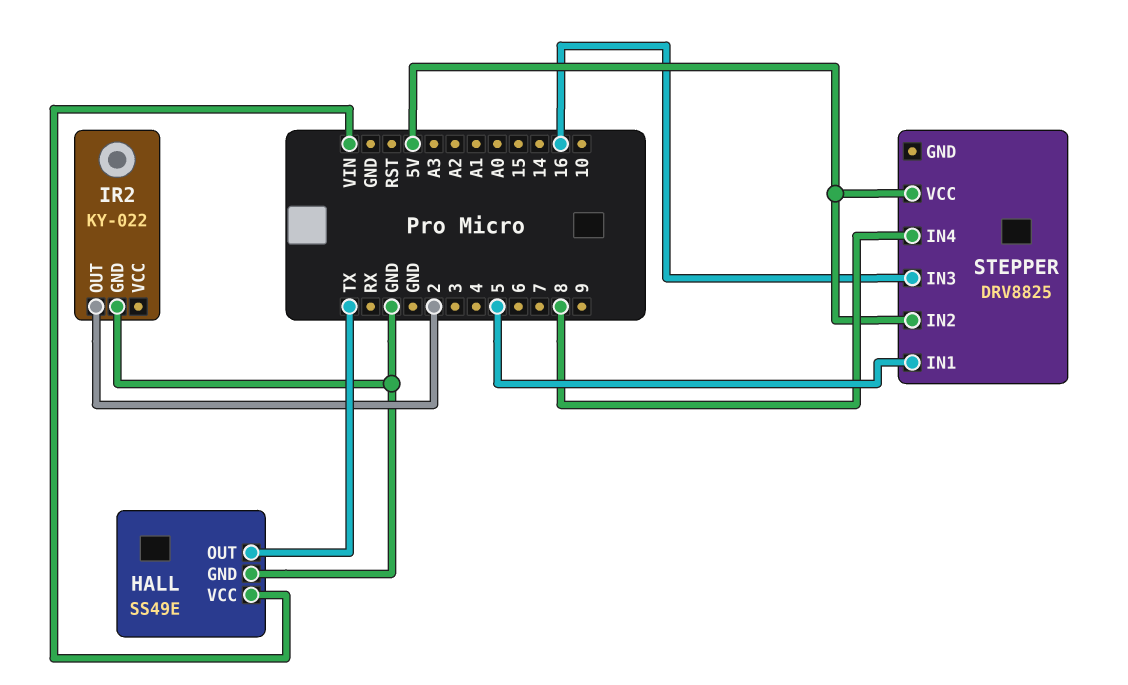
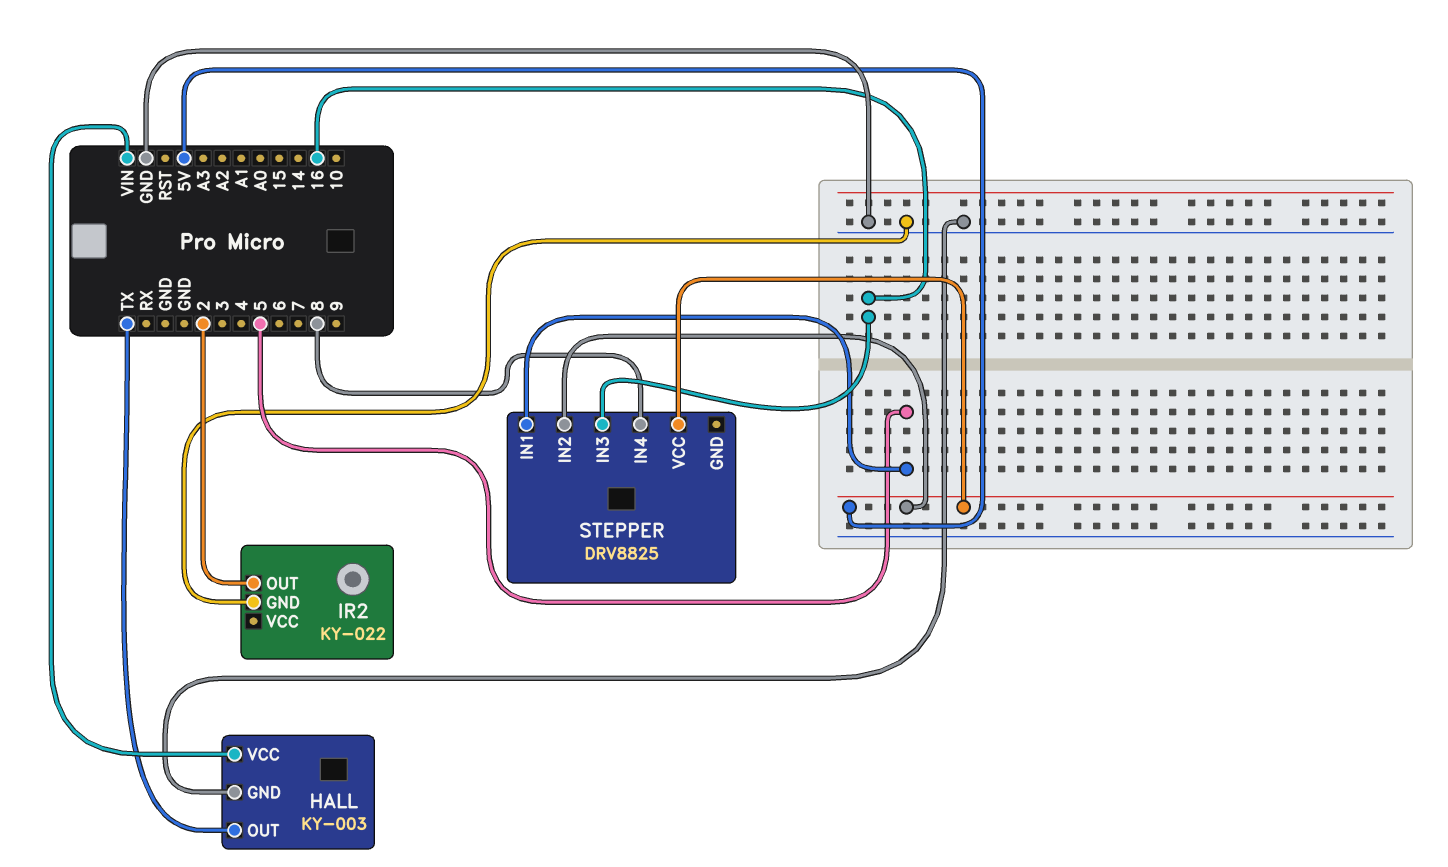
HALL: SS49E -> KY-003

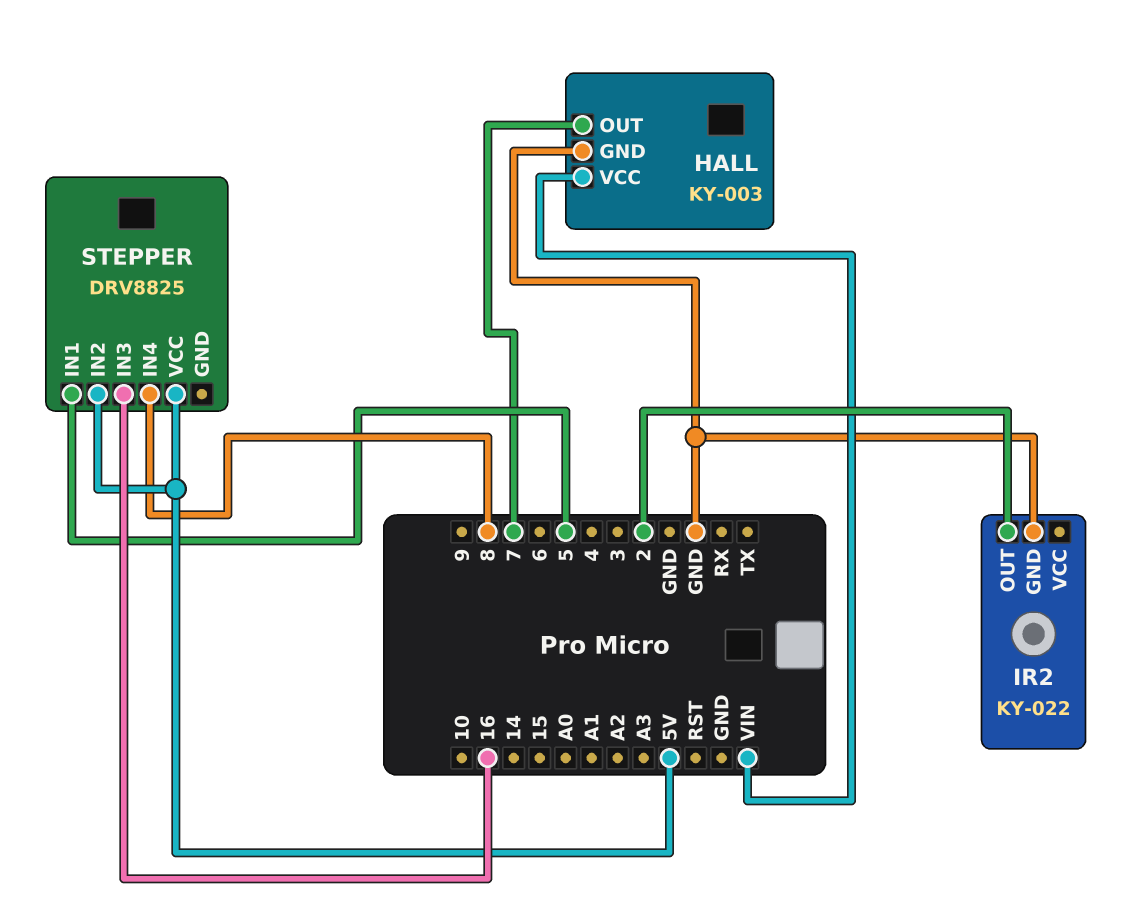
HALL pin OUT: TX -> 7

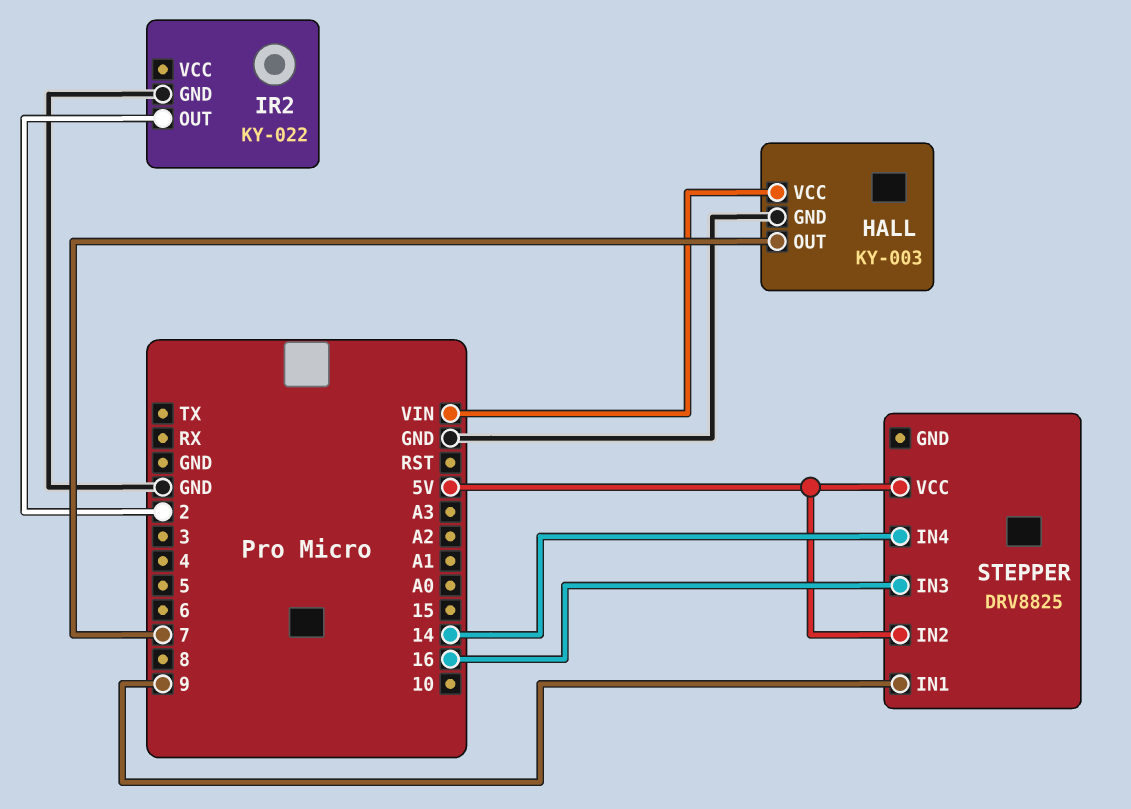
STEPPER pin IN1: 5 -> 9
STEPPER pin IN4: 8 -> 14

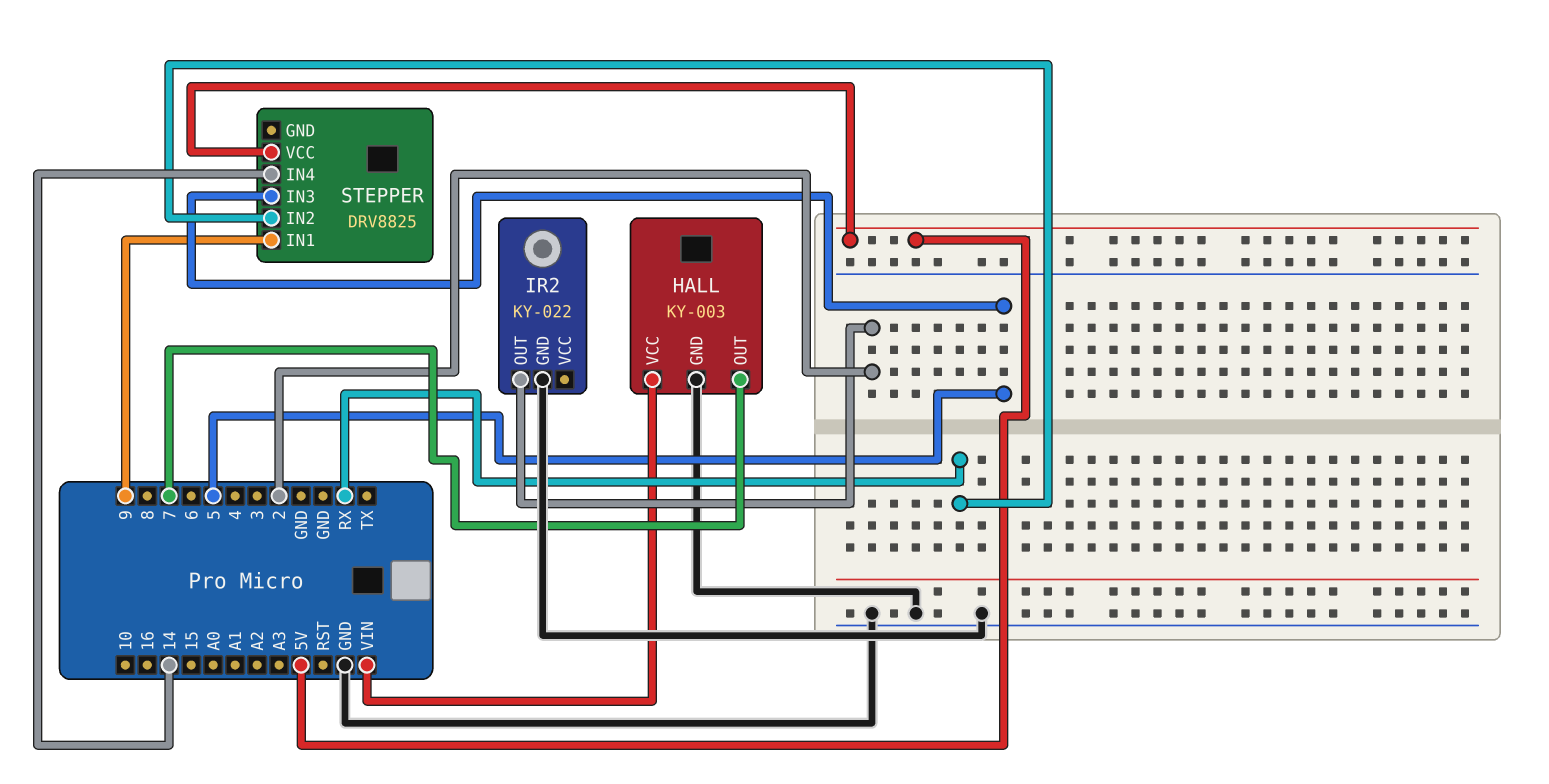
STEPPER pin IN2: 5V -> RX
STEPPER pin IN3: 16 -> 5

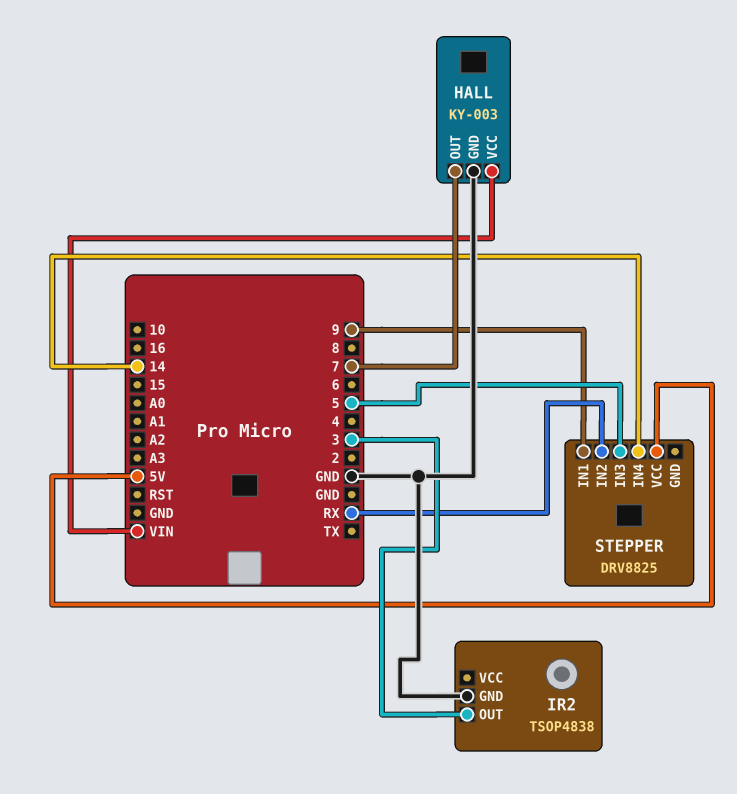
IR2: KY-022 -> TSOP4838
IR2 pin OUT: 2 -> 3

